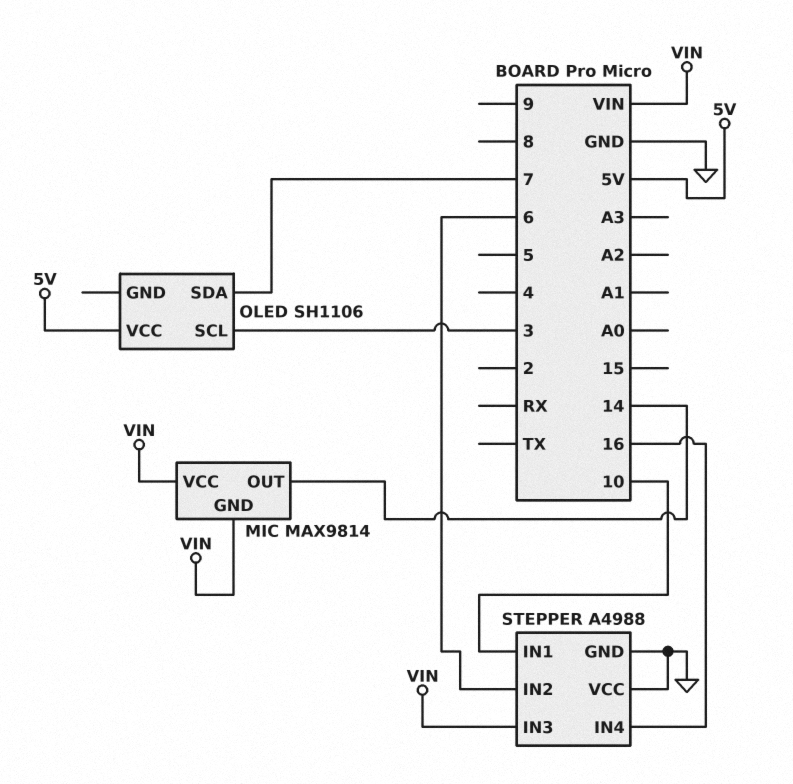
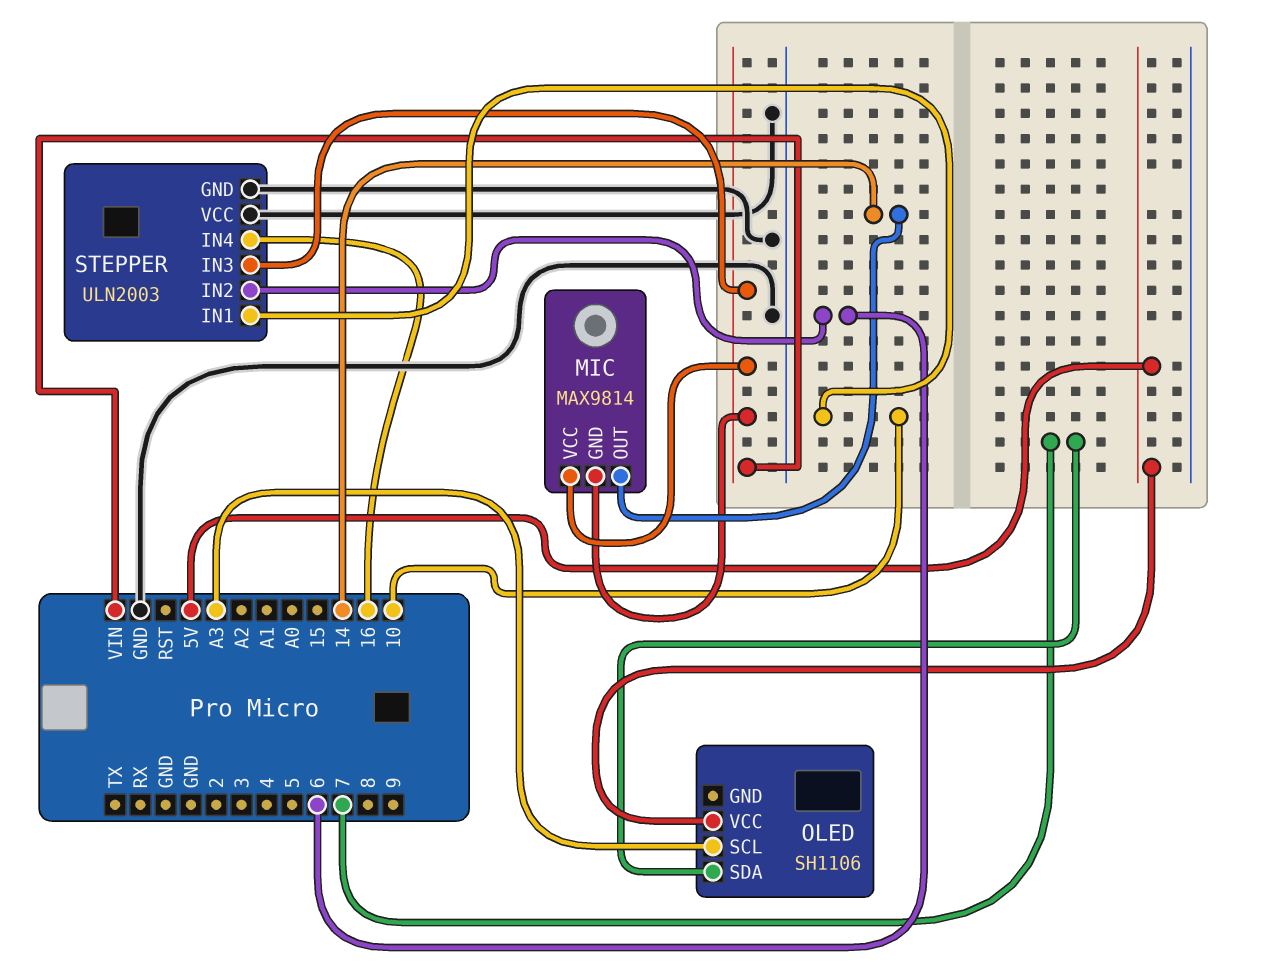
OLED pin SCL: 3 -> A3
STEPPER: A4988 -> ULN2003

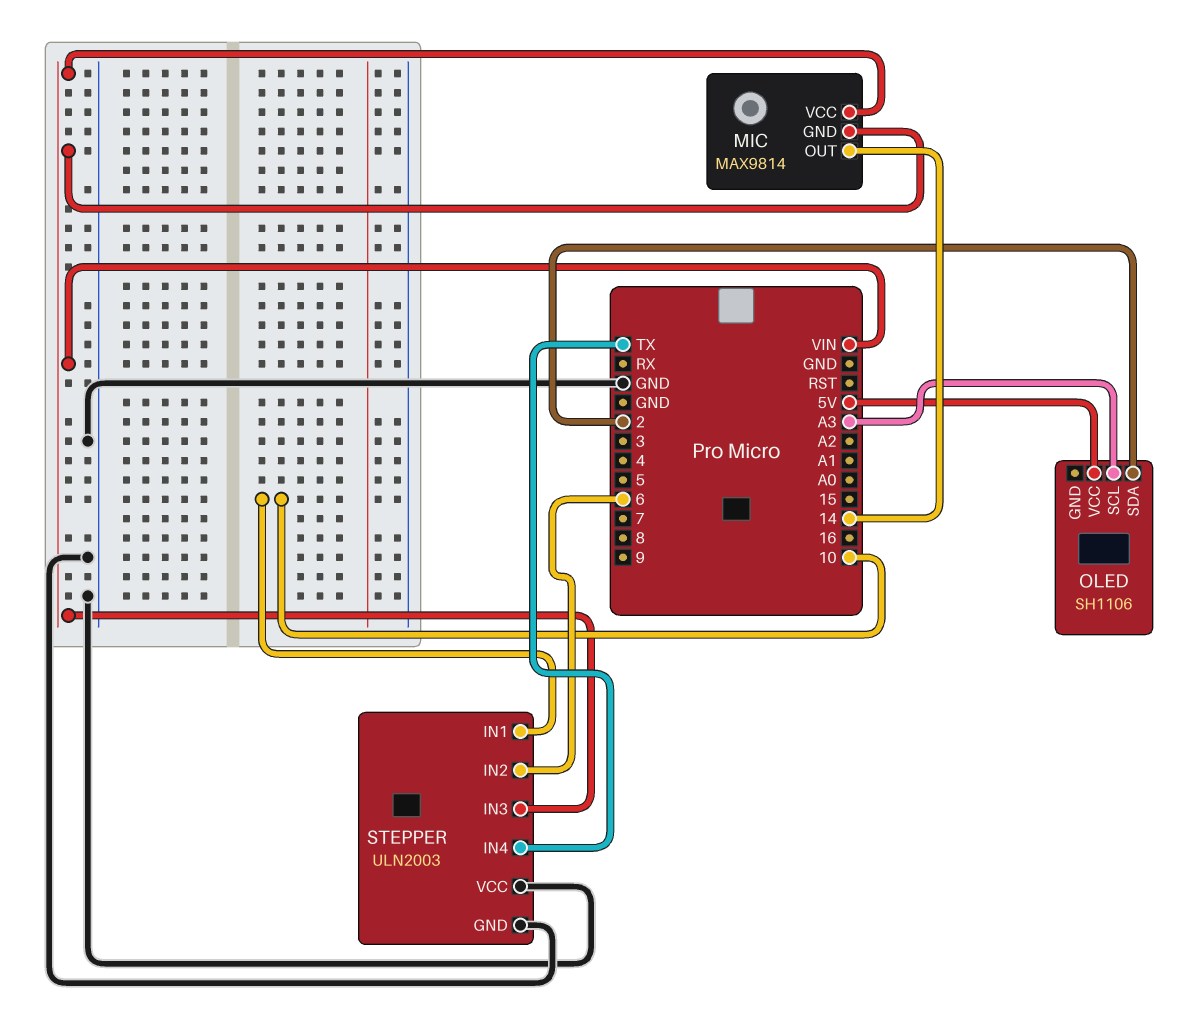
OLED pin SDA: 7 -> 2
STEPPER pin IN4: 16 -> TX

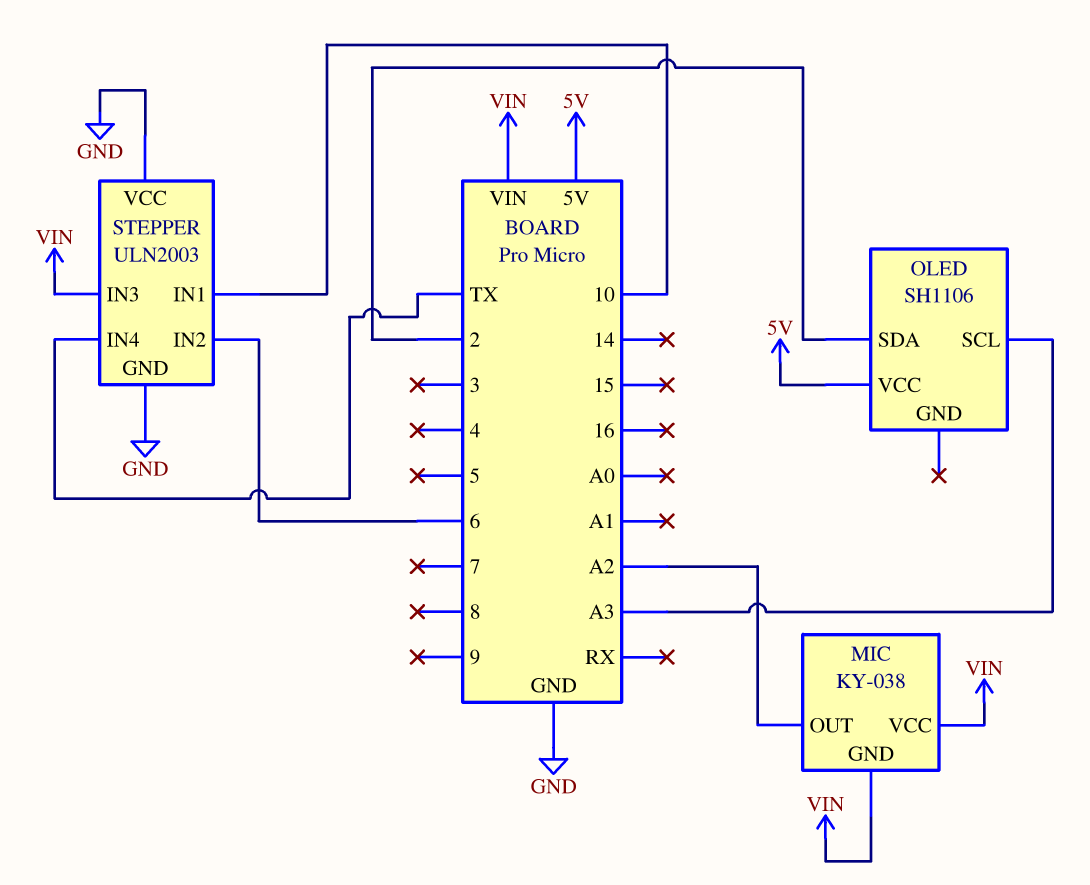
MIC: MAX9814 -> KY-038
MIC pin OUT: 14 -> A2

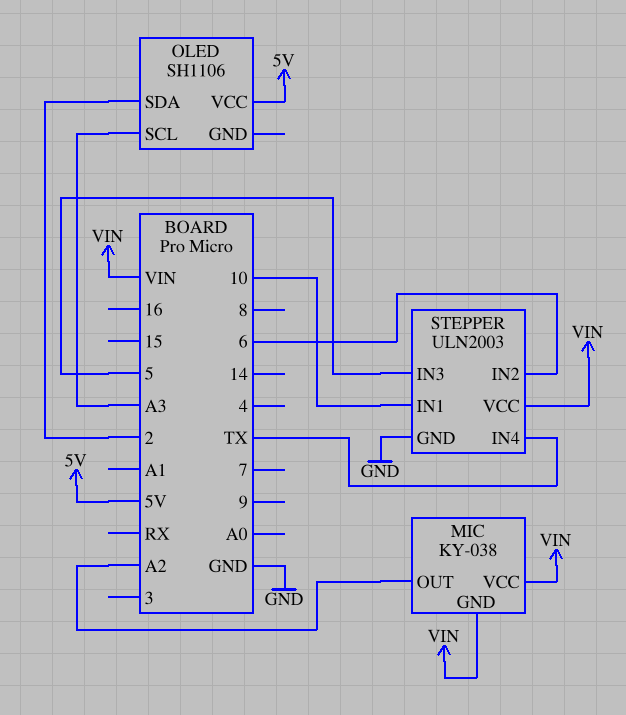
STEPPER pin IN3: VIN -> 5
STEPPER pin VCC: GND -> VIN

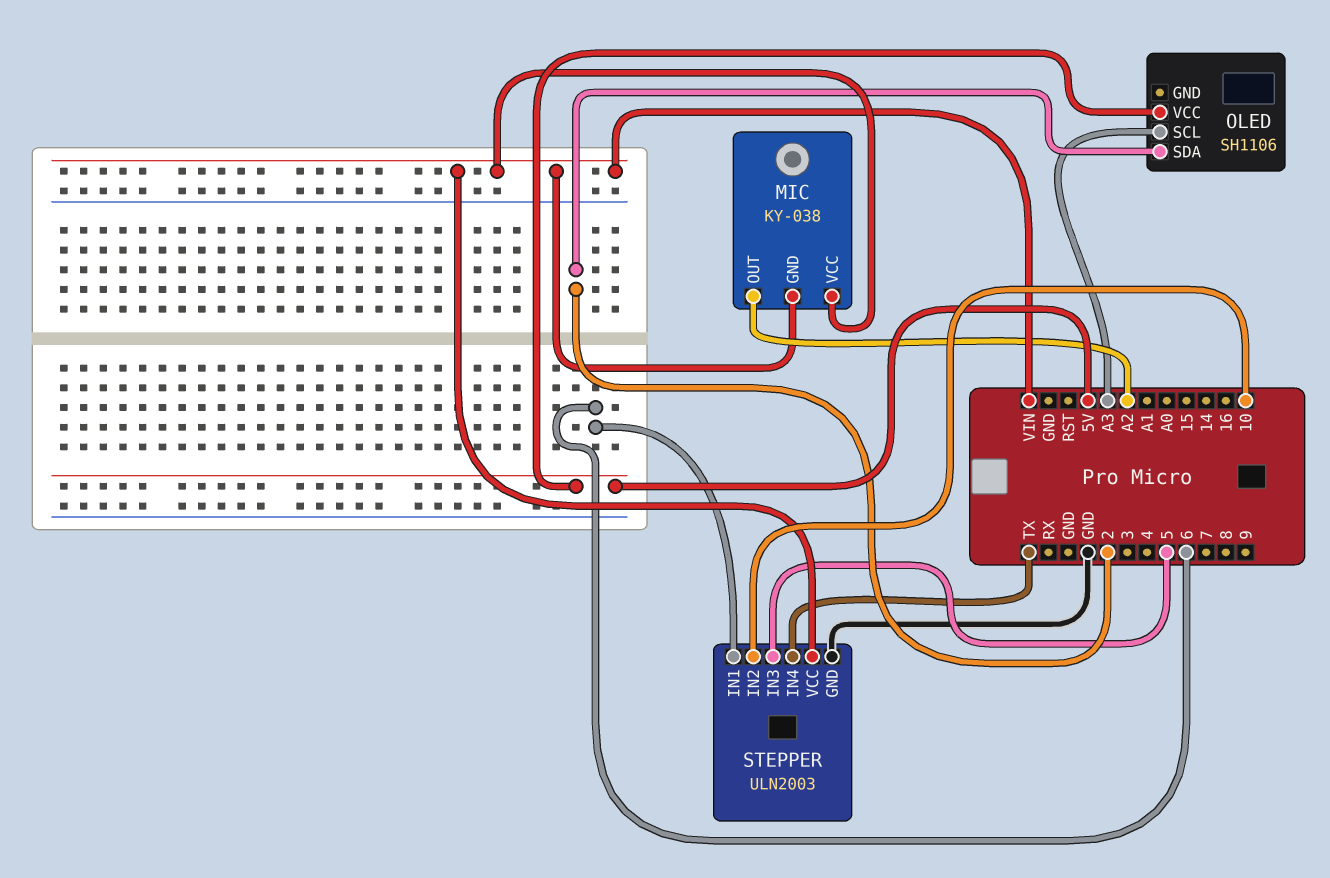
STEPPER pin IN1: 10 -> 6
STEPPER pin IN2: 6 -> 10

